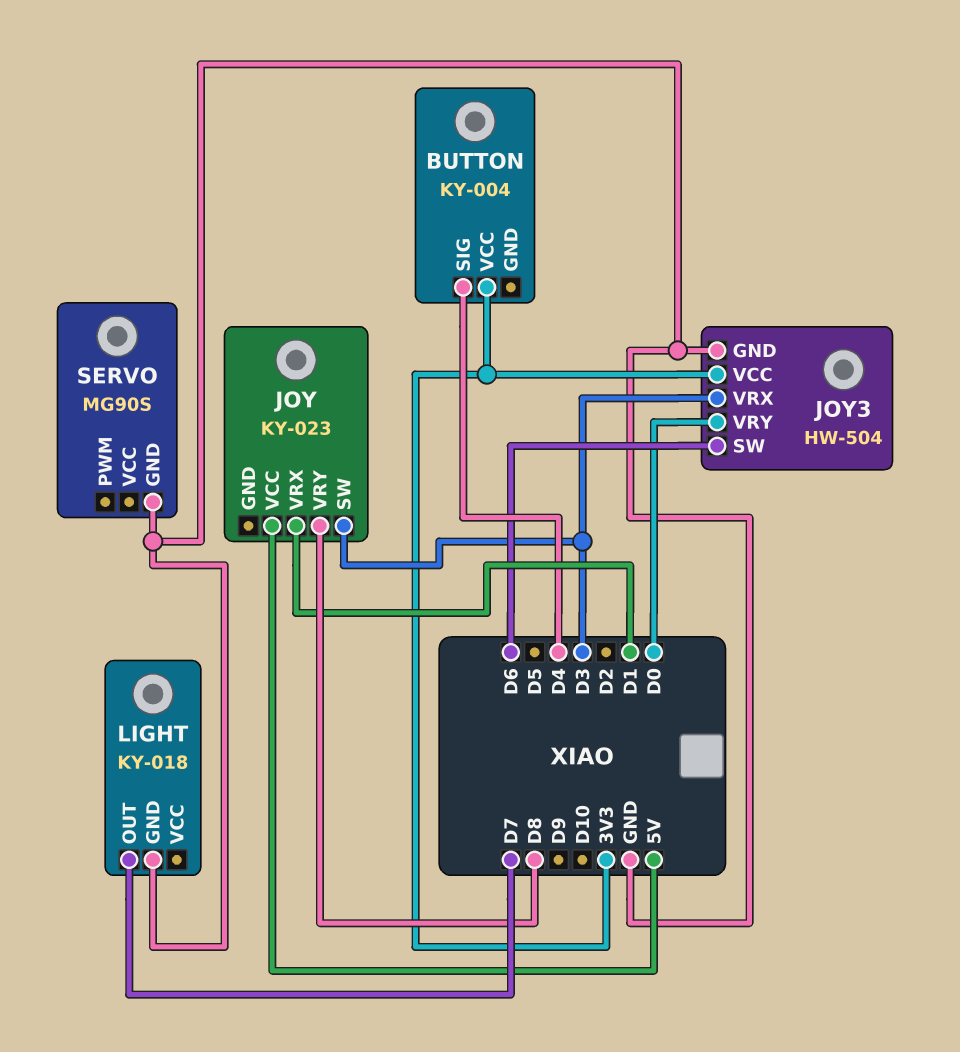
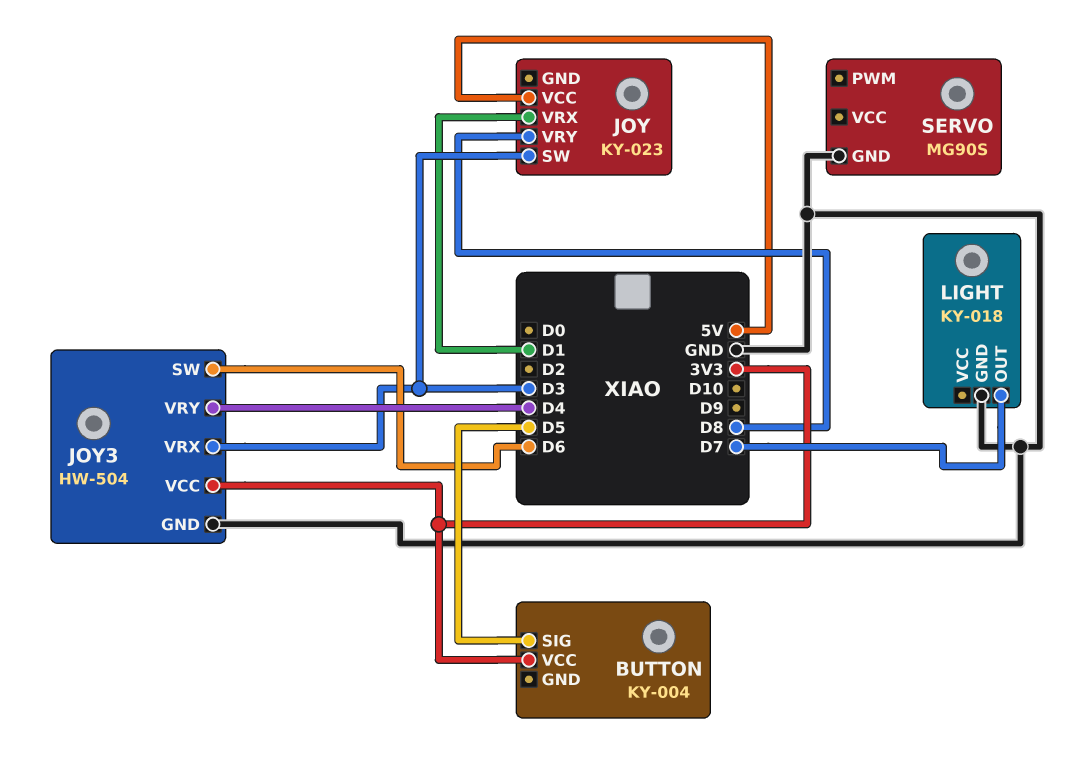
BUTTON pin SIG: D4 -> D5
JOY3 pin VRY: D0 -> D4

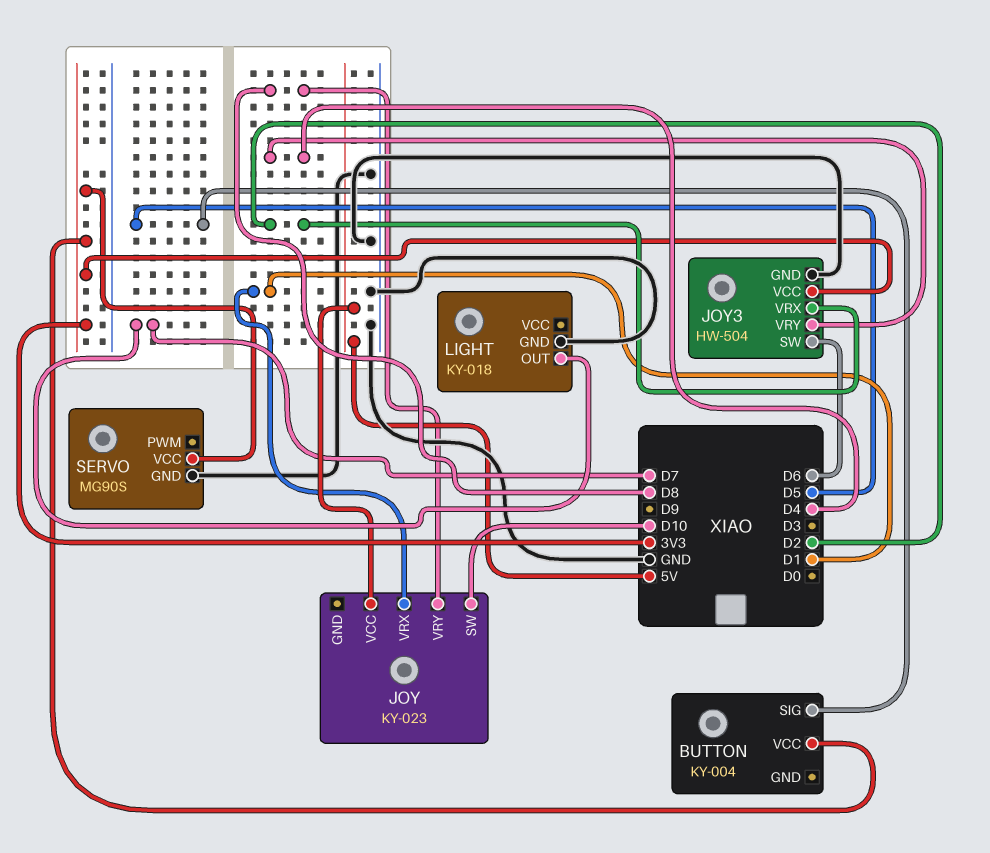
JOY pin SW: D3 -> D10
JOY3 pin VRX: D3 -> D2
SERVO pin VCC: none -> 3V3

